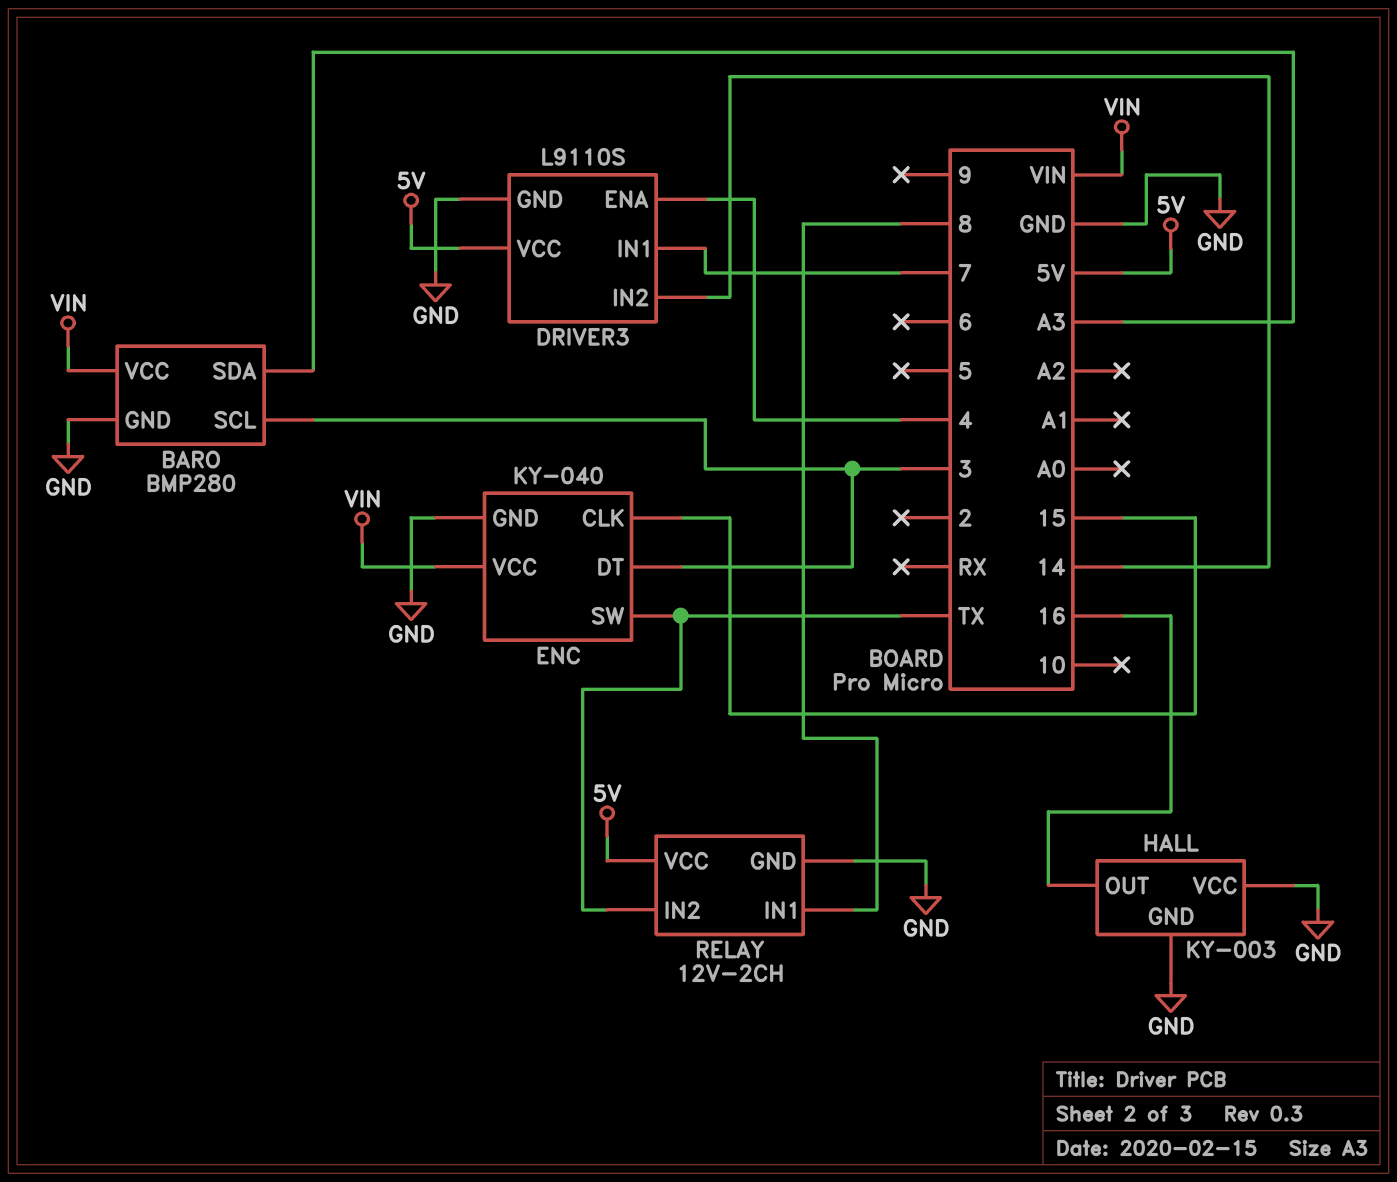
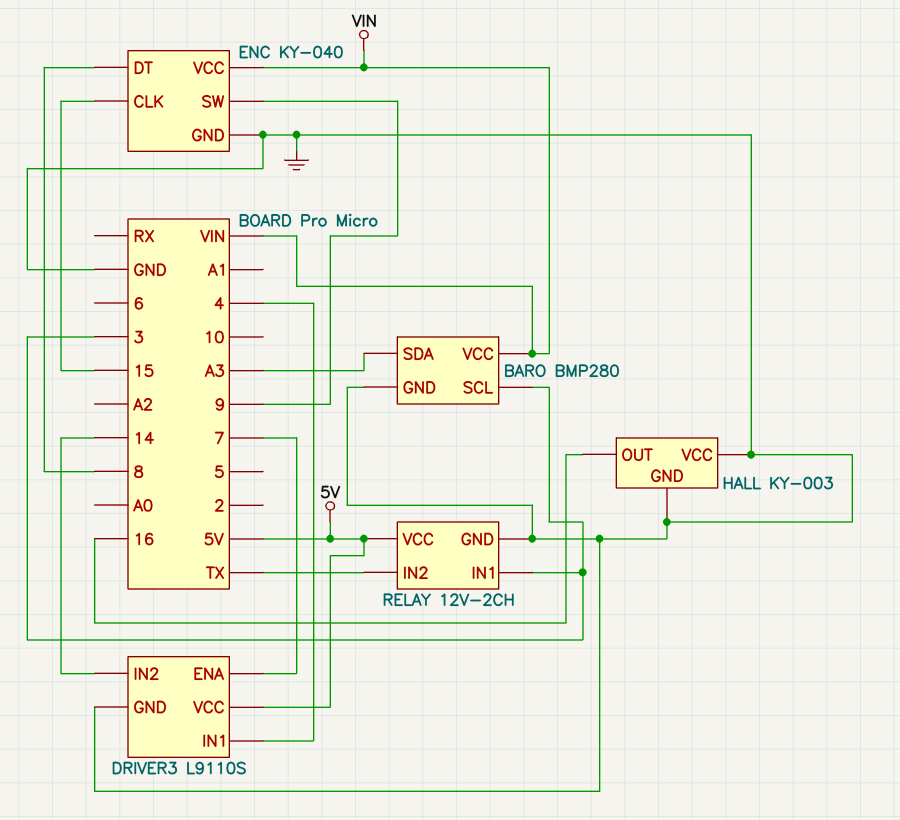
DRIVER3 pin ENA: 4 -> 7
DRIVER3 pin IN1: 7 -> 4
ENC pin DT: 3 -> 8
ENC pin SW: TX -> 9
RELAY pin IN1: 8 -> 3

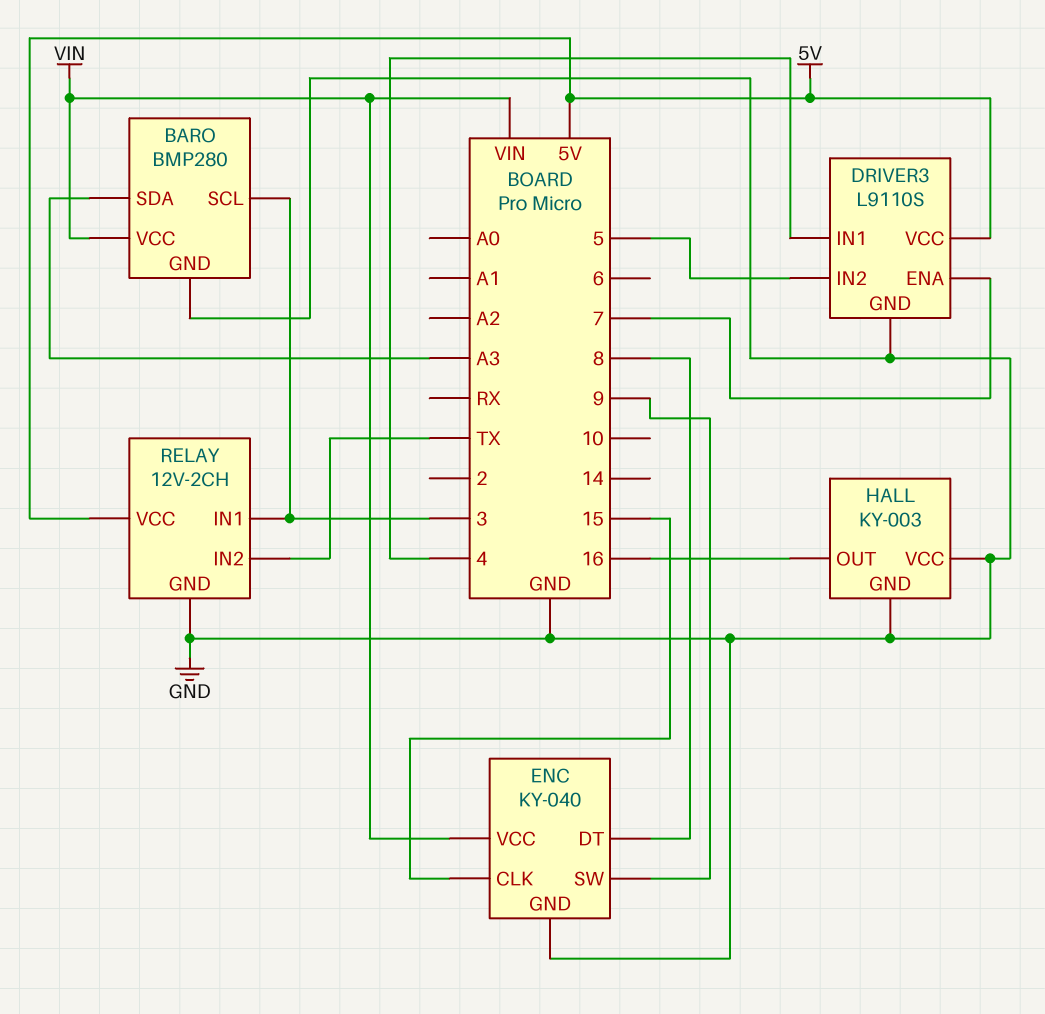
DRIVER3 pin IN2: 14 -> 5

